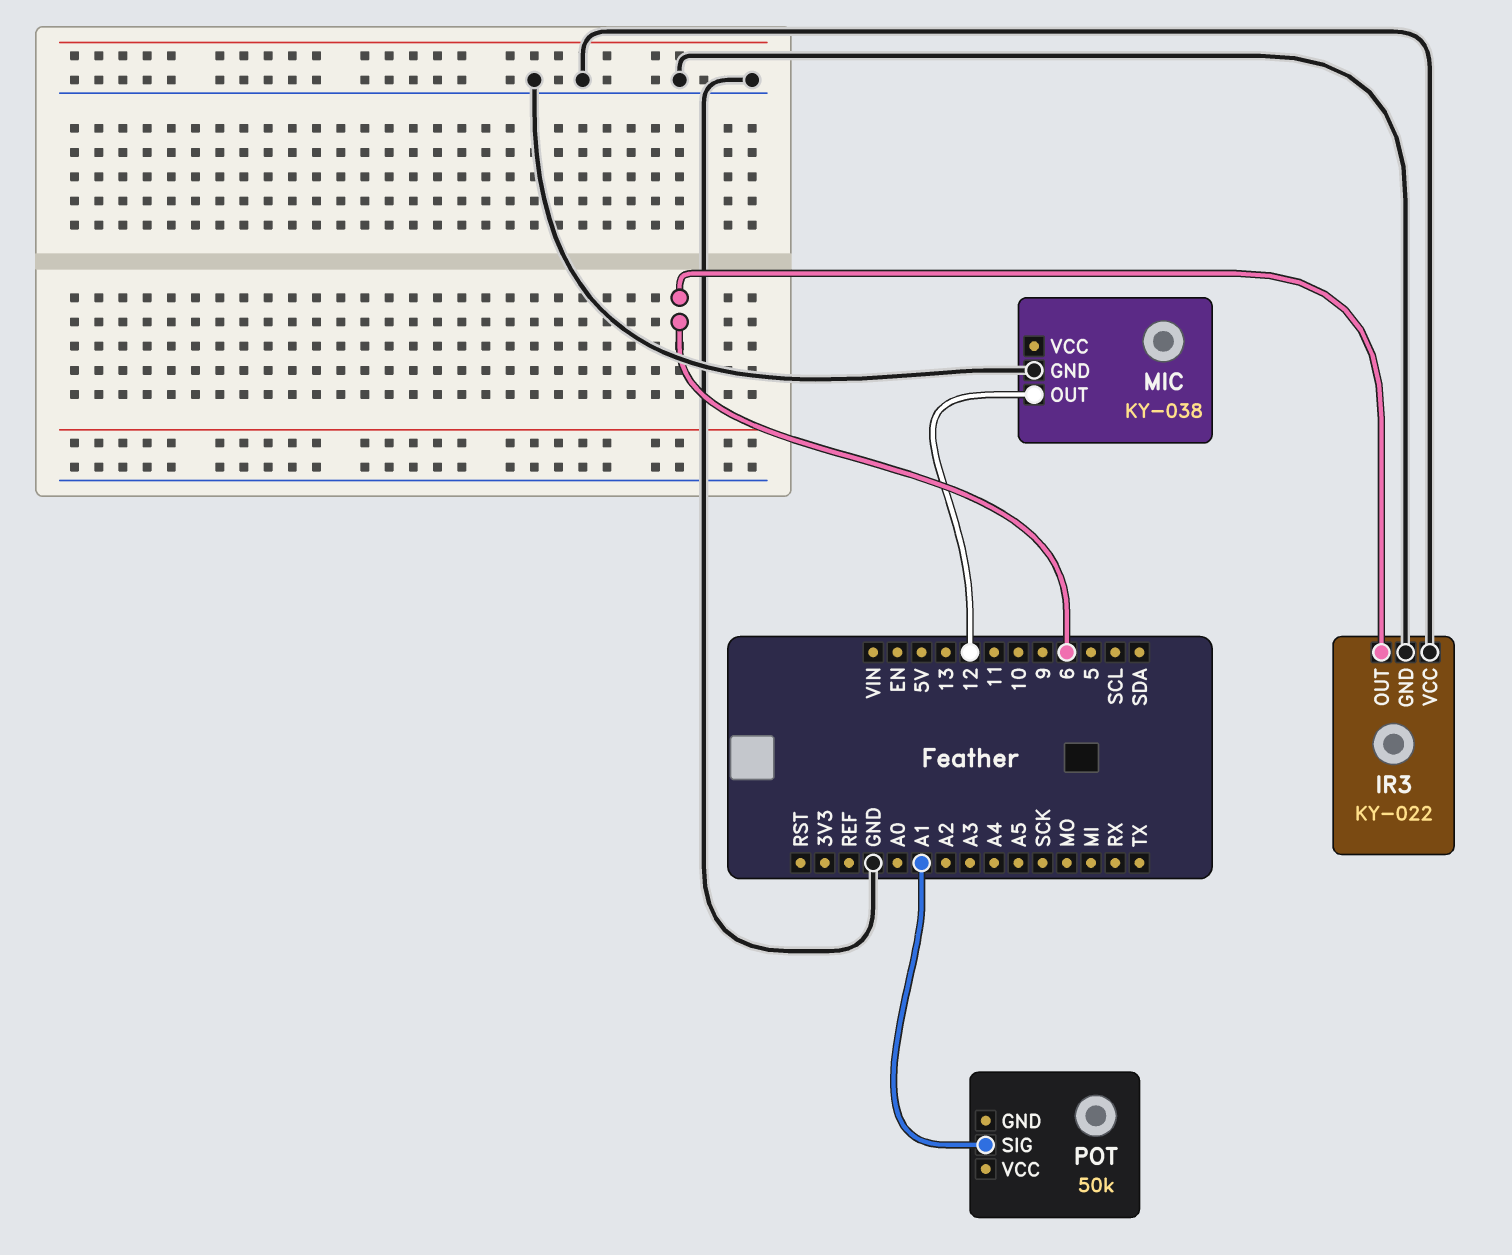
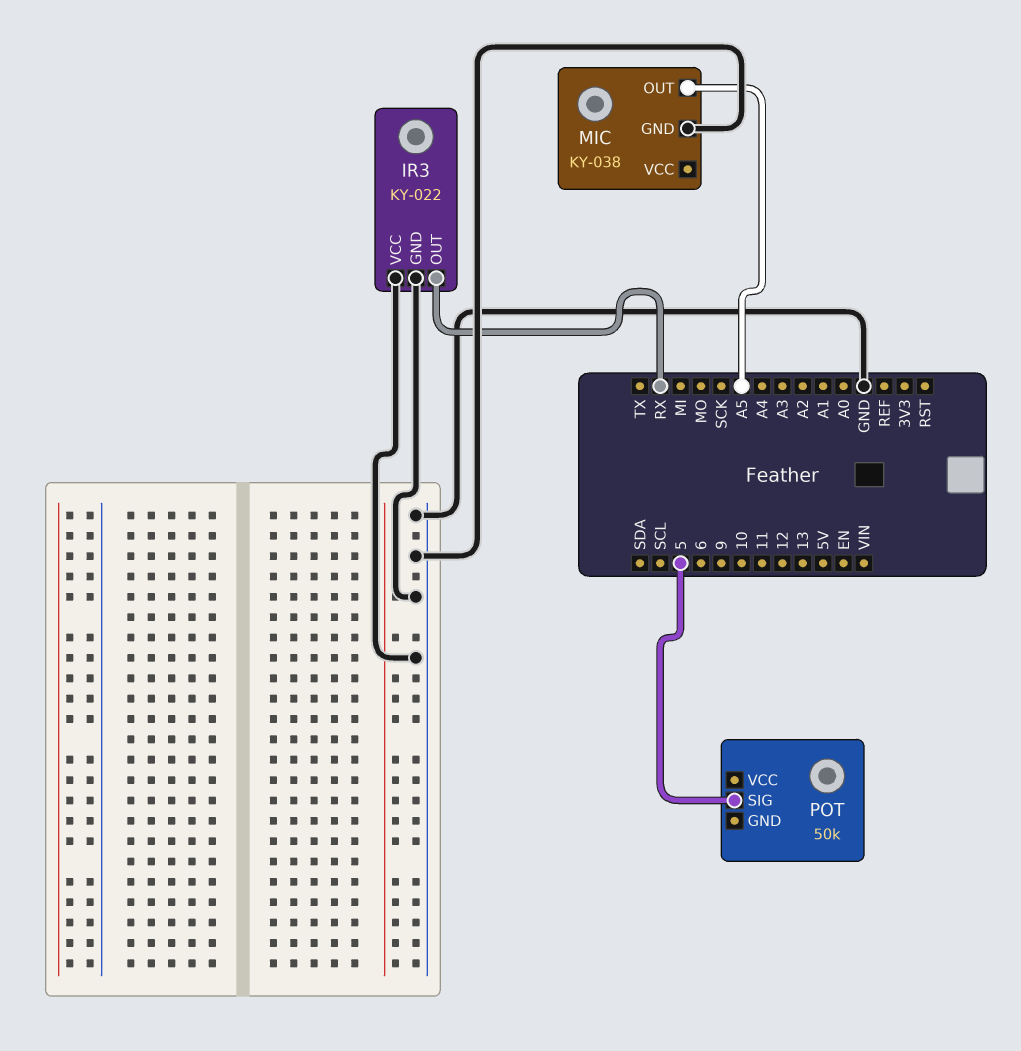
IR3 pin OUT: 6 -> RX
MIC pin OUT: 12 -> A5
POT pin SIG: A1 -> 5

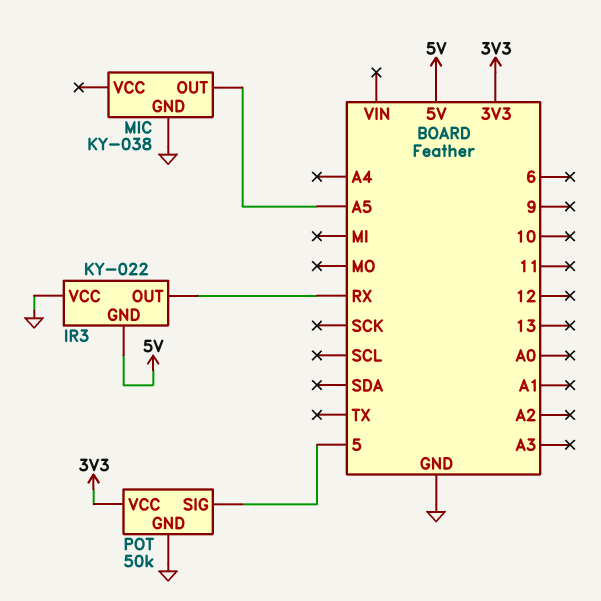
IR3 pin GND: GND -> 5V
POT pin GND: none -> GND
POT pin VCC: none -> 3V3

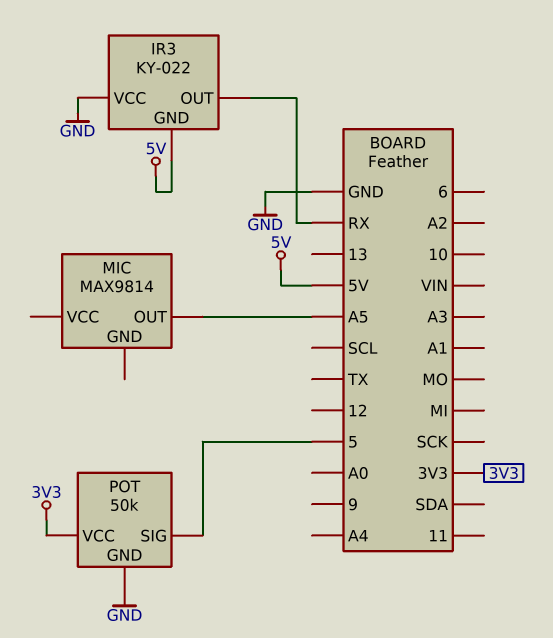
MIC: KY-038 -> MAX9814
MIC pin GND: GND -> none

